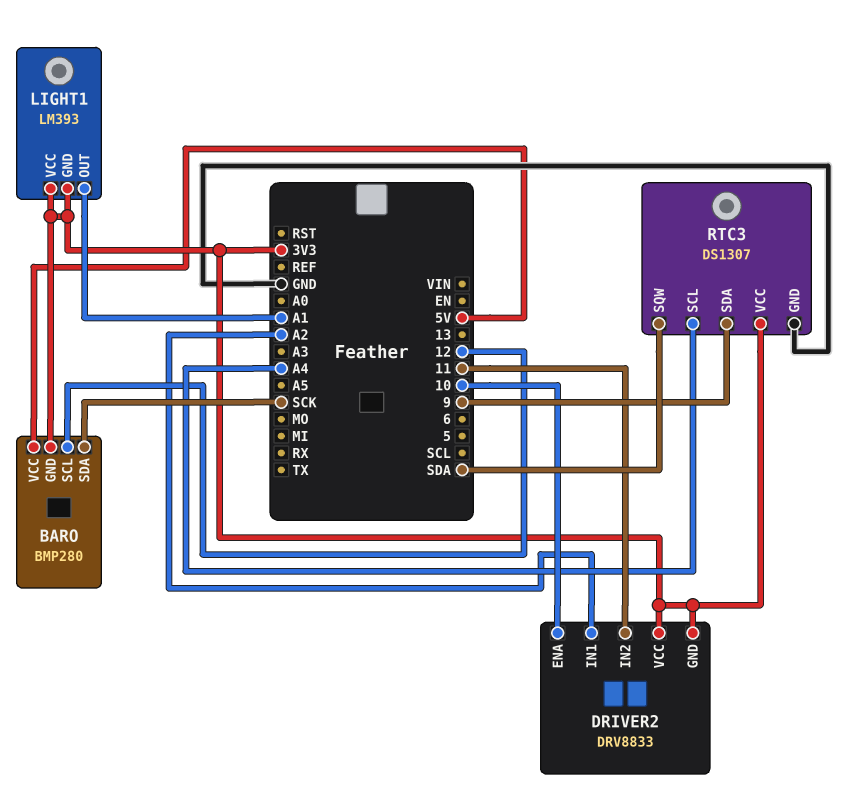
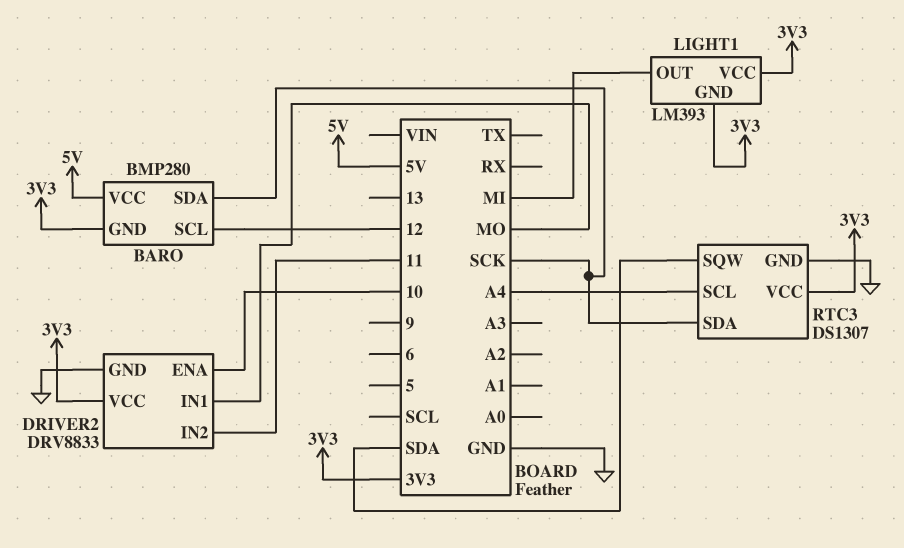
DRIVER2 pin GND: 3V3 -> GND
DRIVER2 pin IN1: A2 -> MO
LIGHT1 pin OUT: A1 -> MI
RTC3 pin SDA: 9 -> SCK

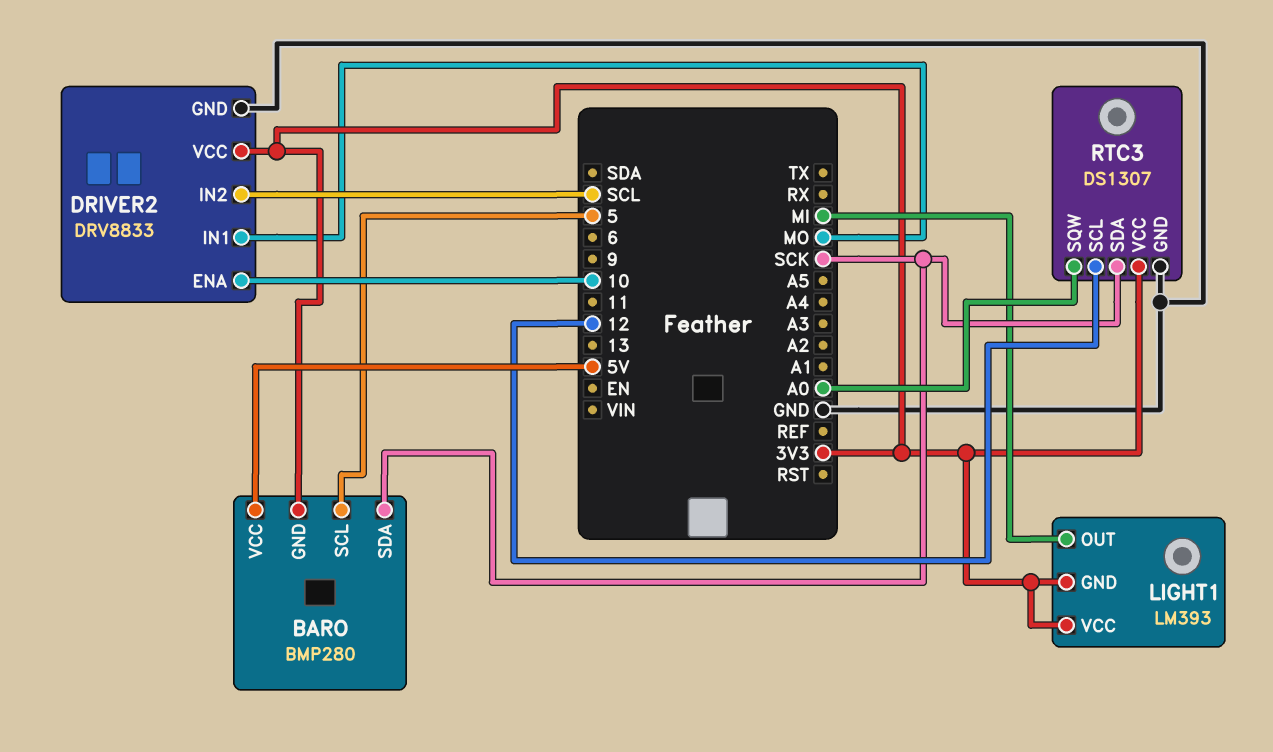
BARO pin SCL: 12 -> 5
DRIVER2 pin IN2: 11 -> SCL
RTC3 pin SCL: A4 -> 12
RTC3 pin SQW: SDA -> A0

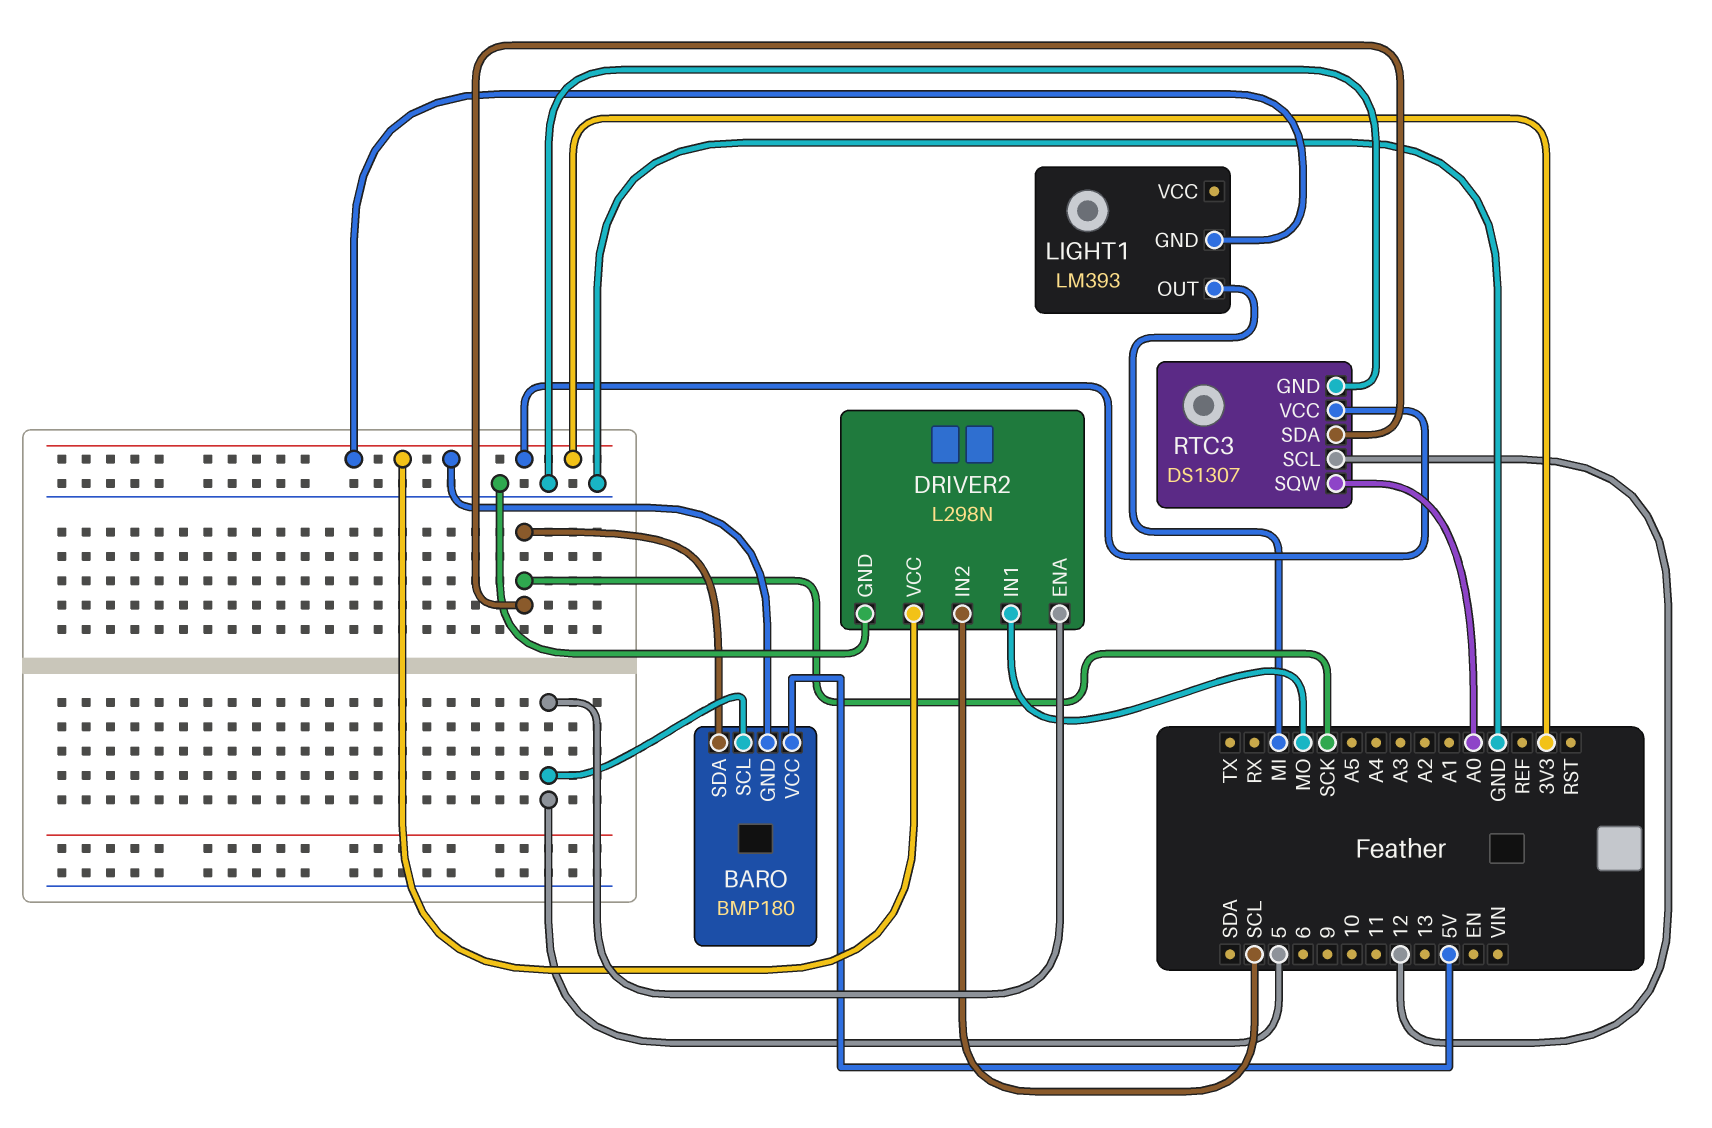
BARO: BMP280 -> BMP180
DRIVER2: DRV8833 -> L298N
DRIVER2 pin ENA: 10 -> 5
LIGHT1 pin VCC: 3V3 -> none

